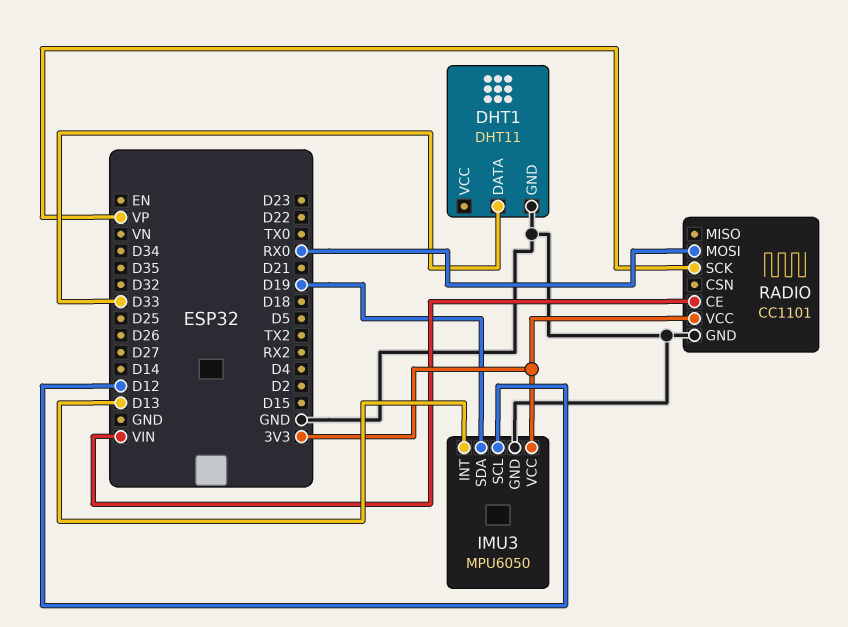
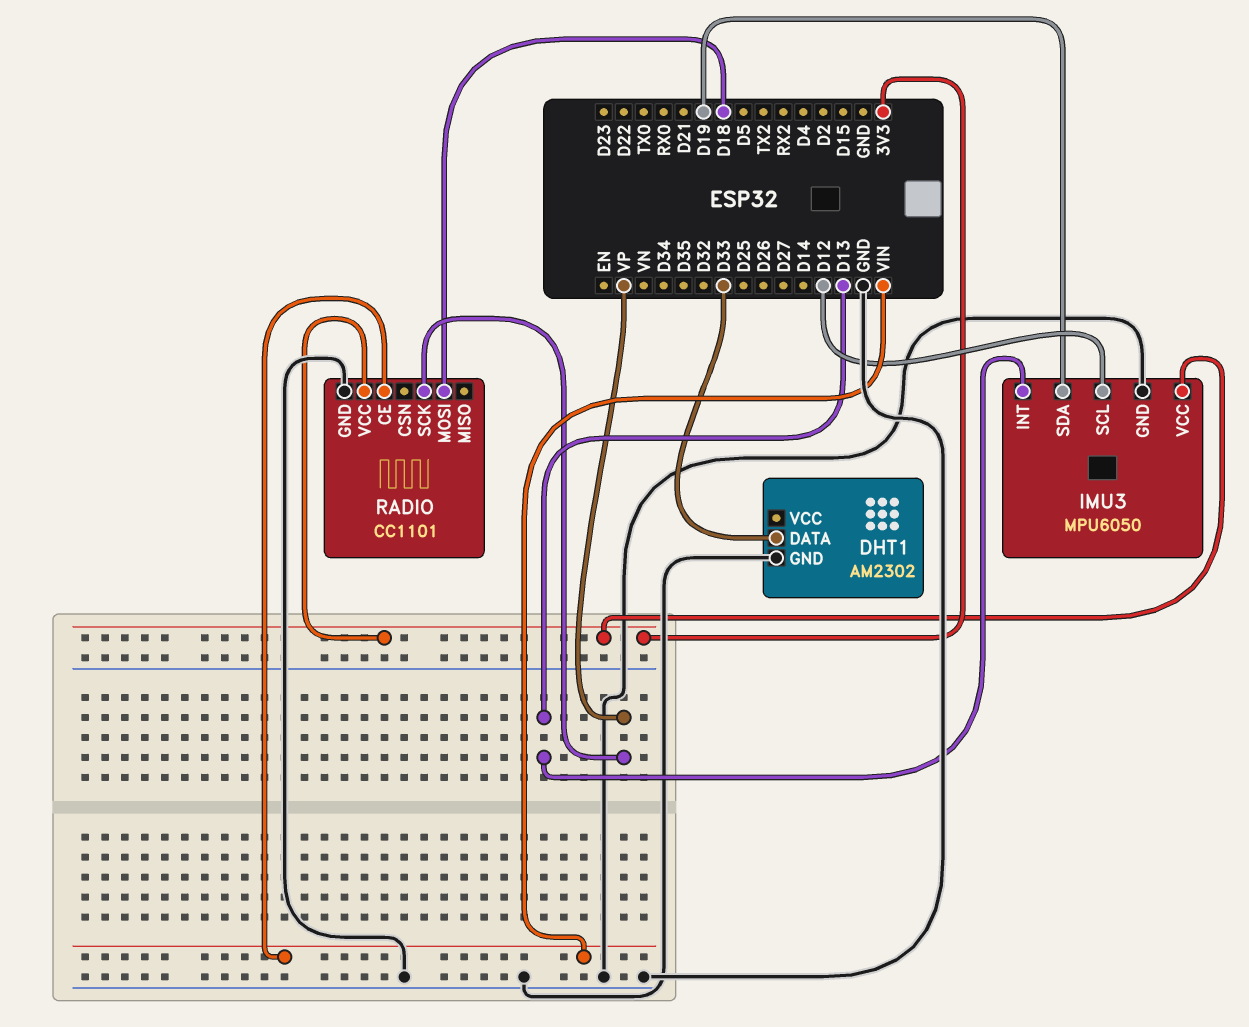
DHT1: DHT11 -> AM2302
RADIO pin MOSI: RX0 -> D18

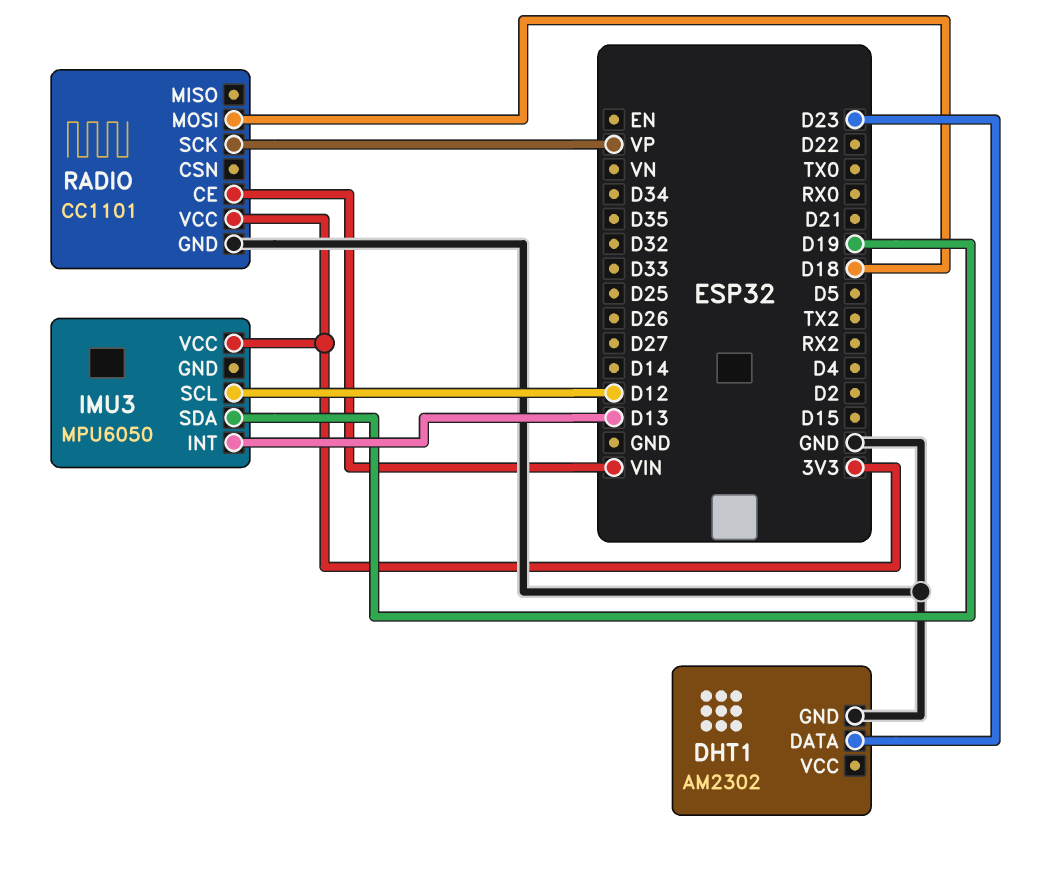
DHT1 pin DATA: D33 -> D23
IMU3 pin GND: GND -> none

